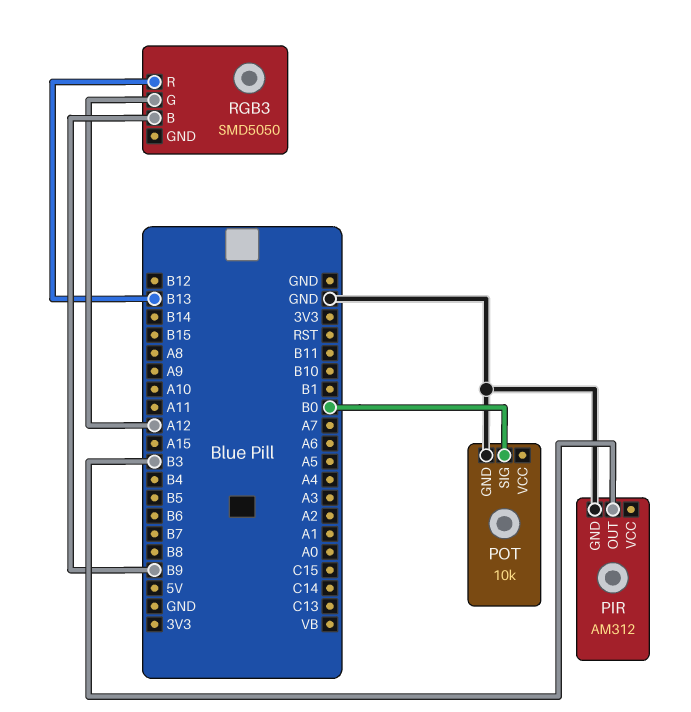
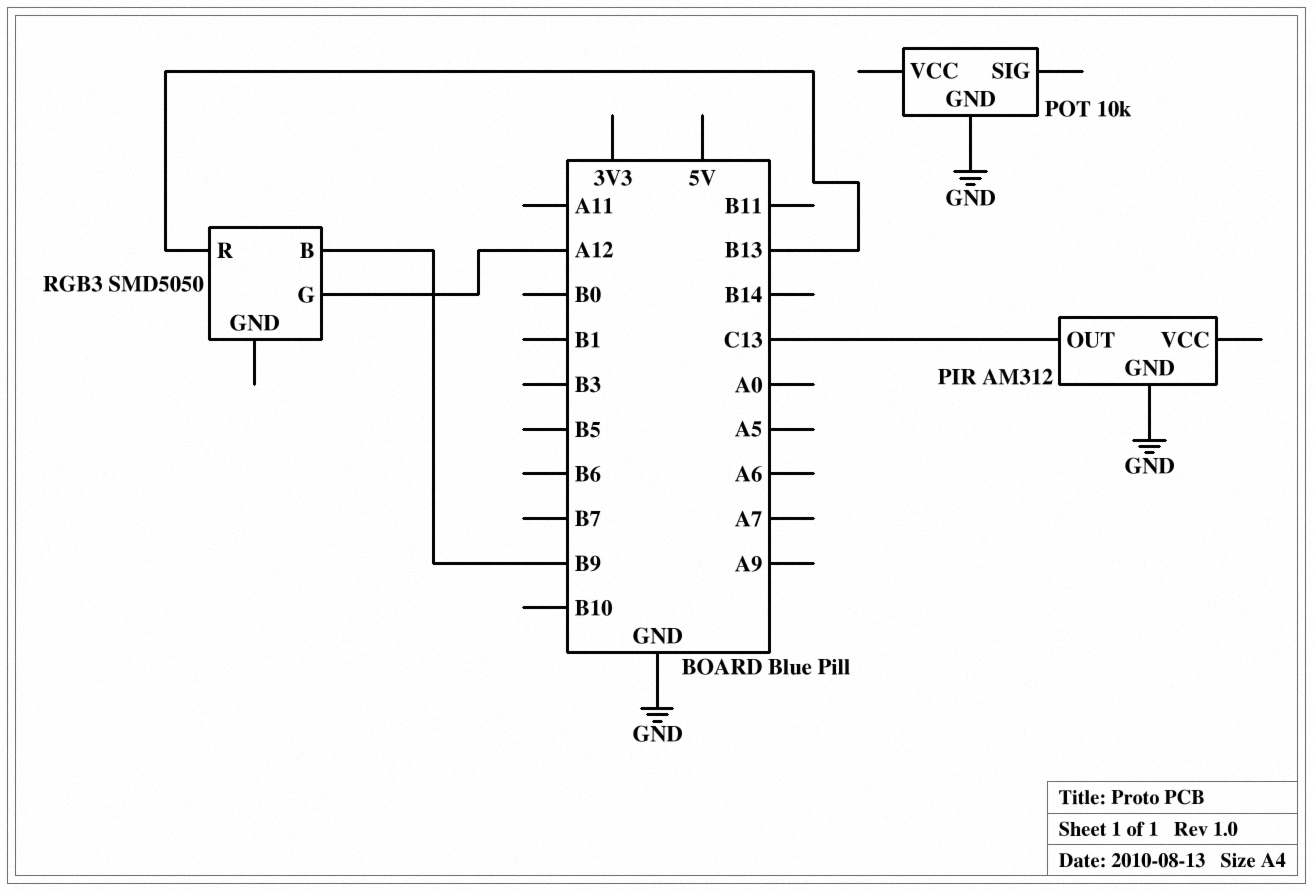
PIR pin OUT: B3 -> C13
POT pin SIG: B0 -> none

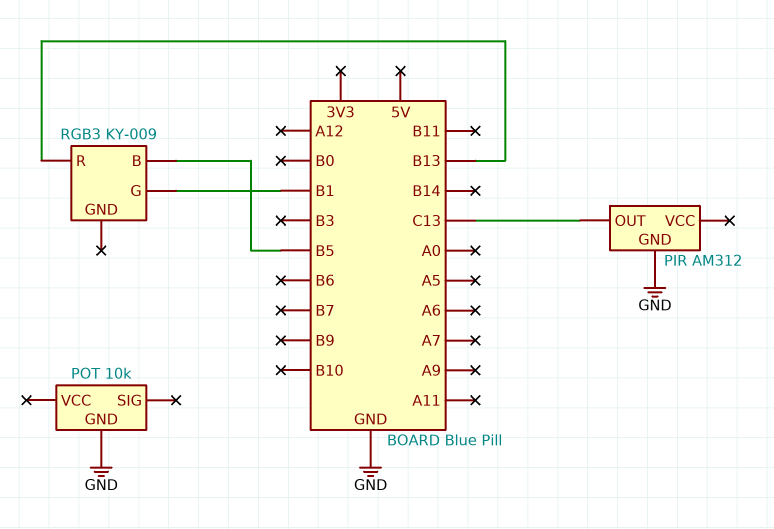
RGB3: SMD5050 -> KY-009
RGB3 pin B: B9 -> B5
RGB3 pin G: A12 -> B1

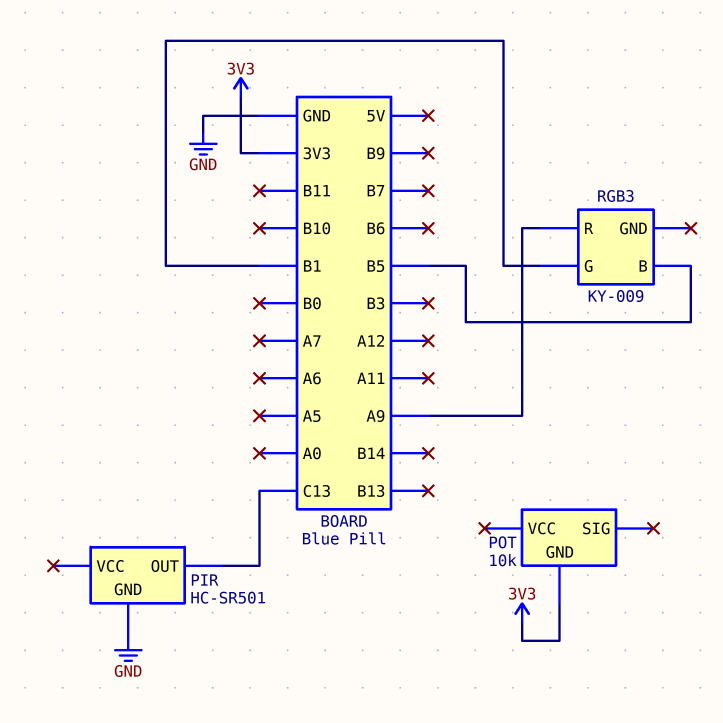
PIR: AM312 -> HC-SR501
POT pin GND: GND -> 3V3
RGB3 pin R: B13 -> A9

